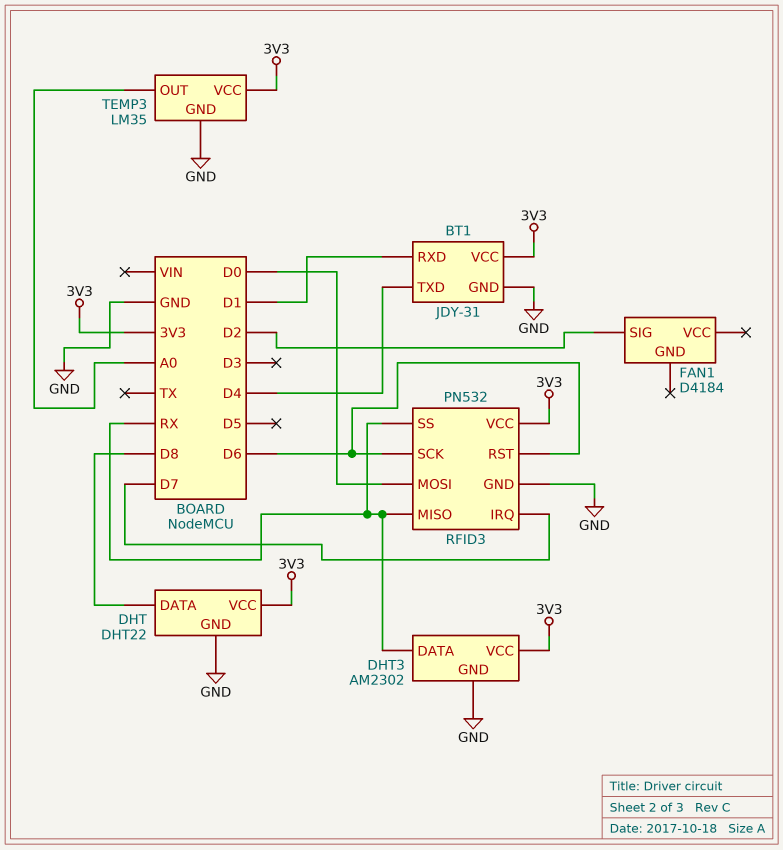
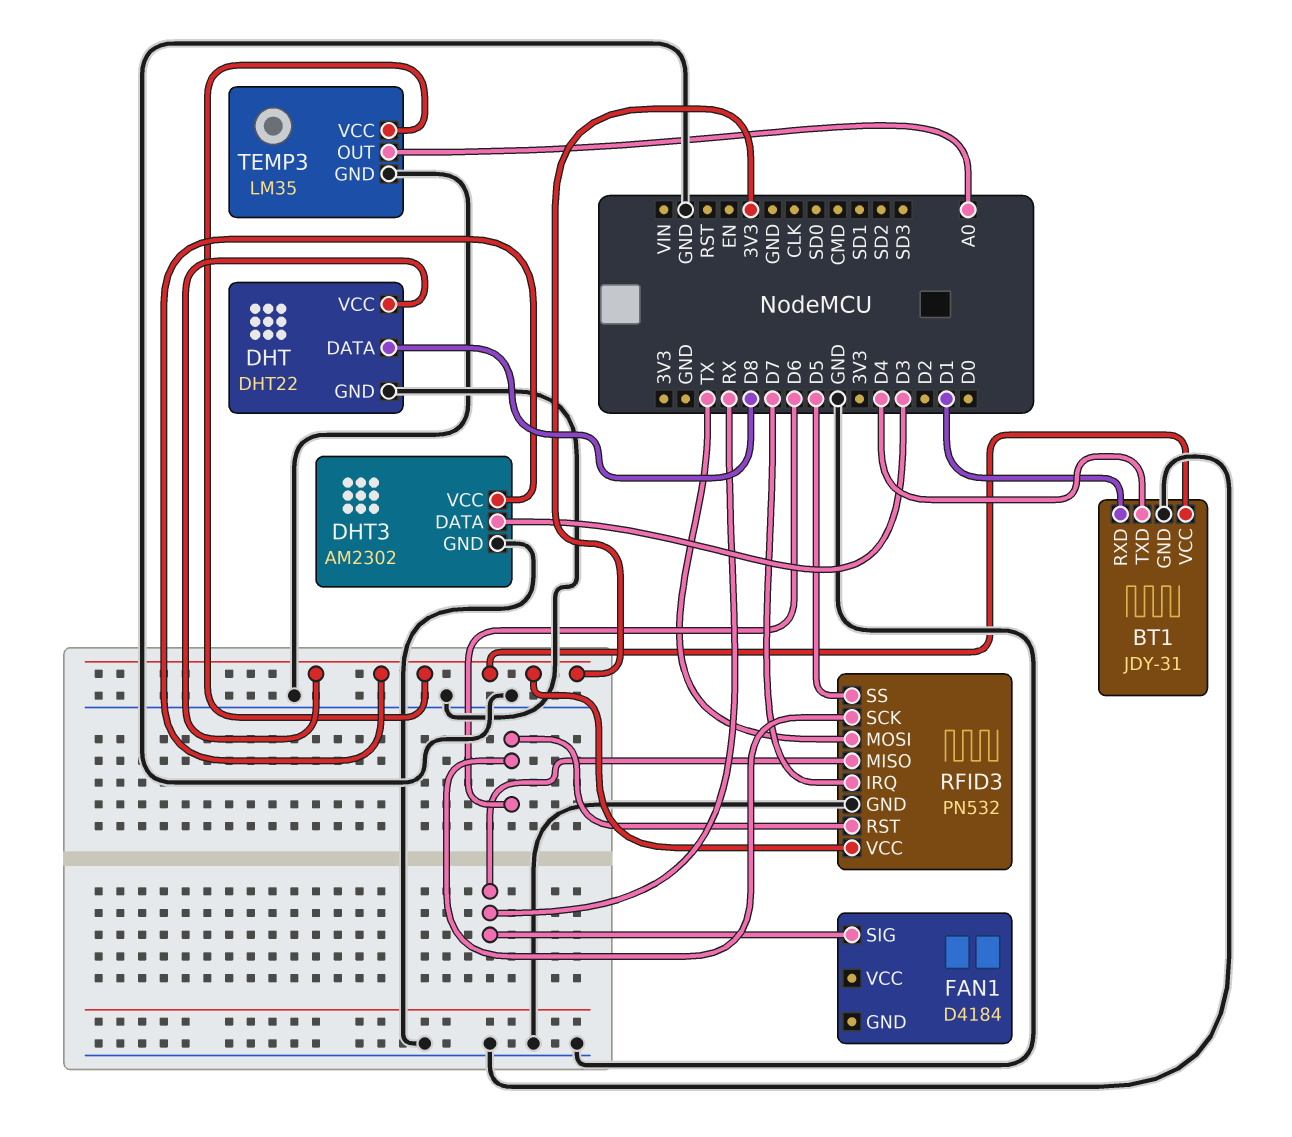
DHT3 pin DATA: RX -> D3
FAN1 pin SIG: D2 -> RX
RFID3 pin MOSI: D0 -> TX
RFID3 pin SS: RX -> D5

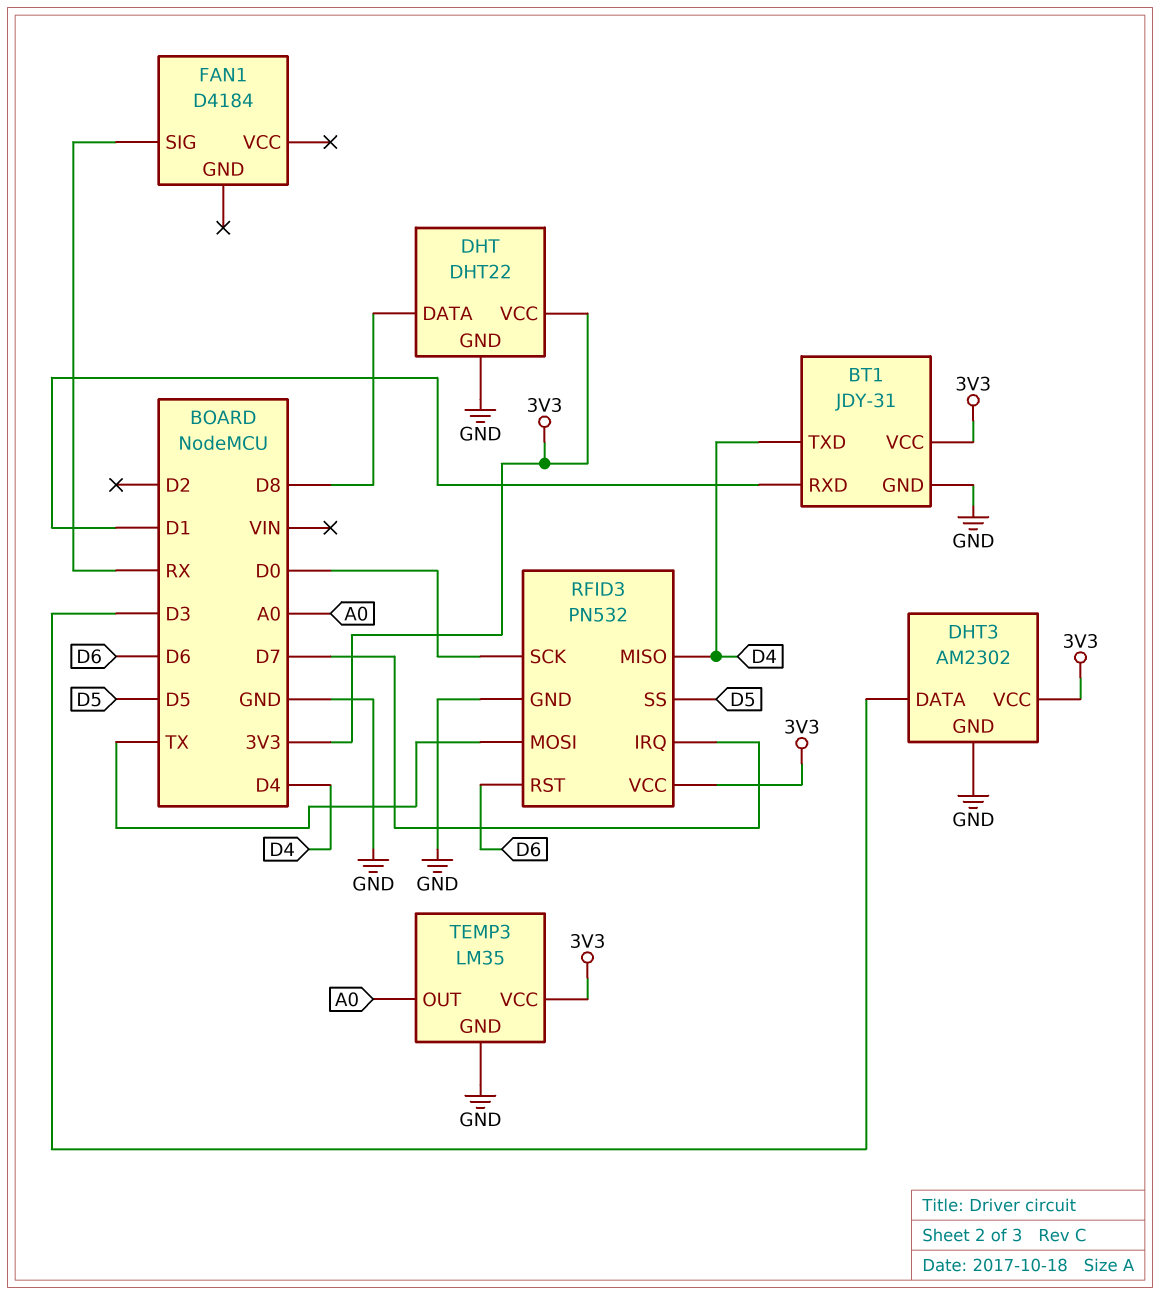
RFID3 pin MISO: RX -> D4
RFID3 pin SCK: D6 -> D0

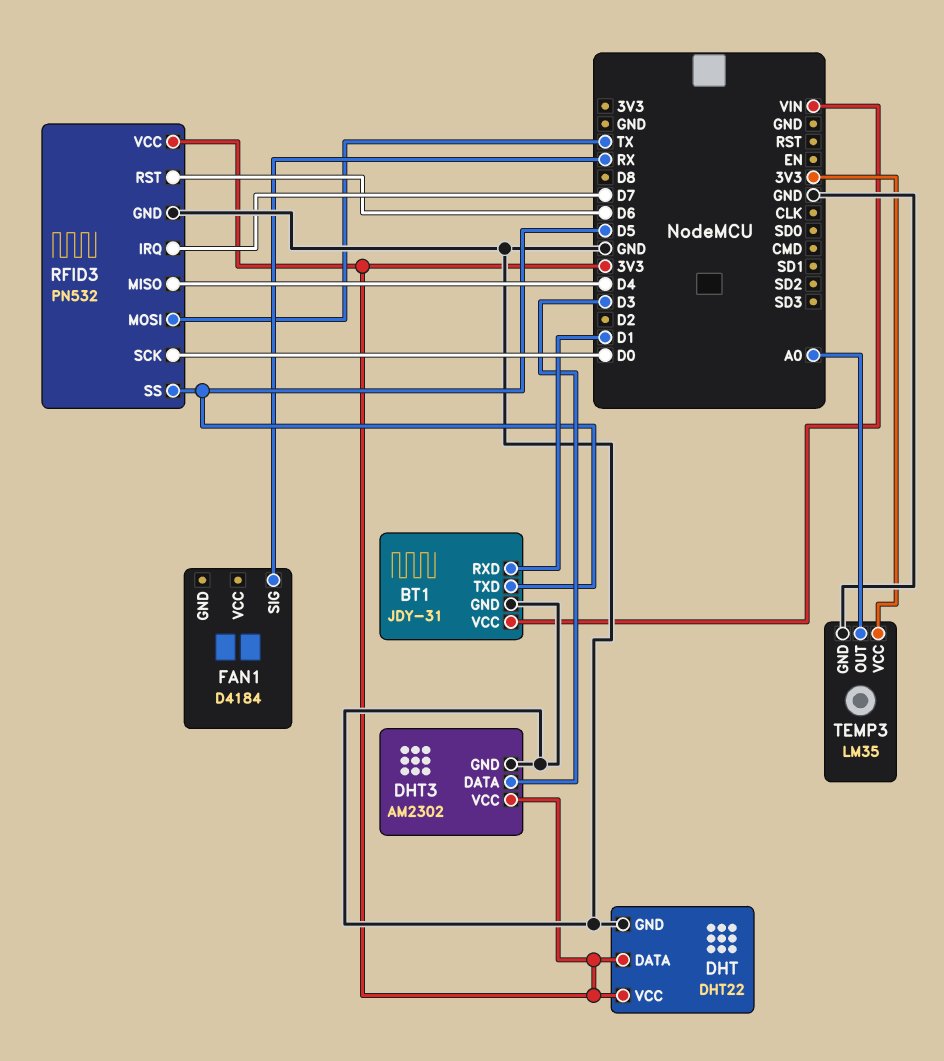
BT1 pin TXD: D4 -> D5
BT1 pin VCC: 3V3 -> VIN
DHT pin DATA: D8 -> 3V3

